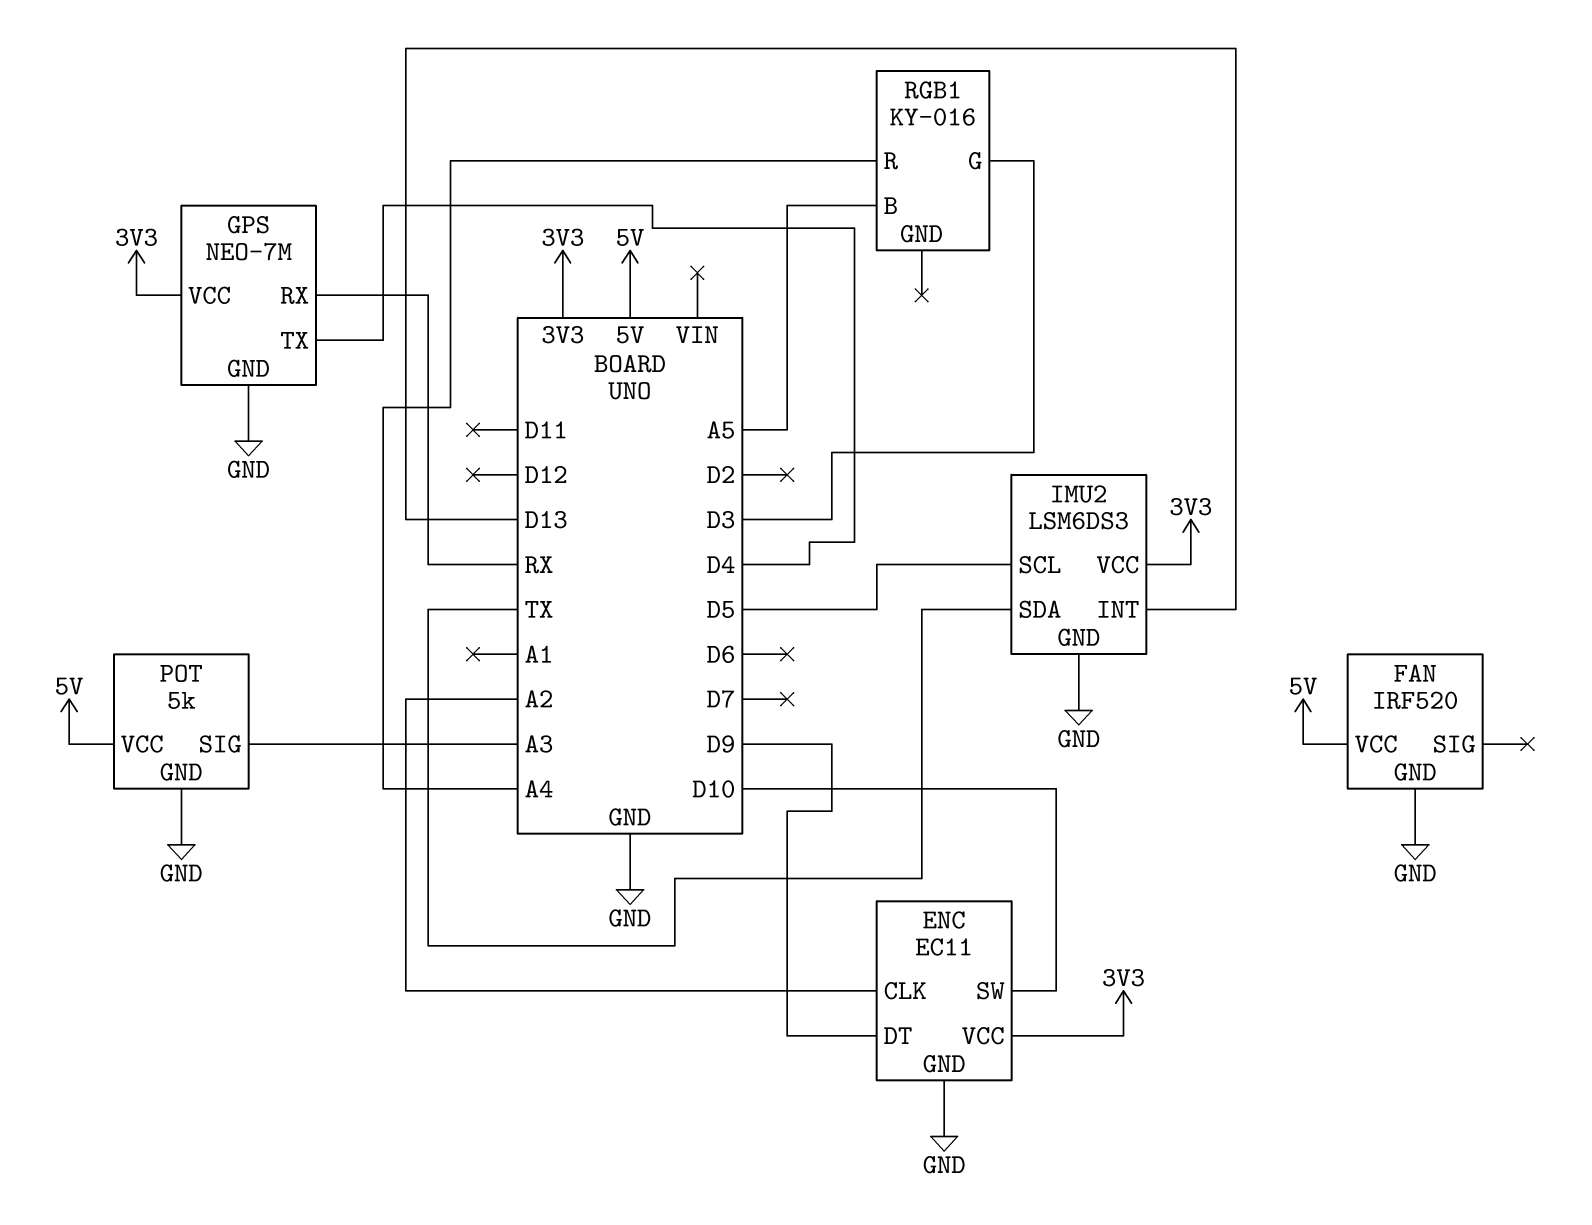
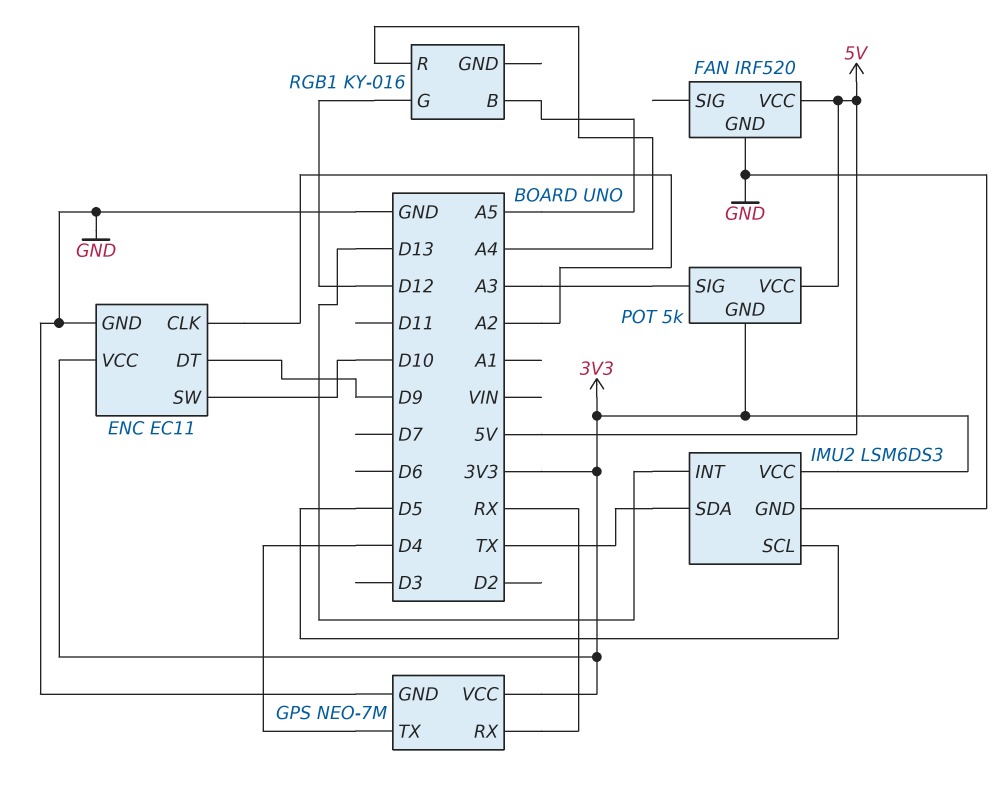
POT pin GND: GND -> 3V3
RGB1 pin G: D3 -> D12

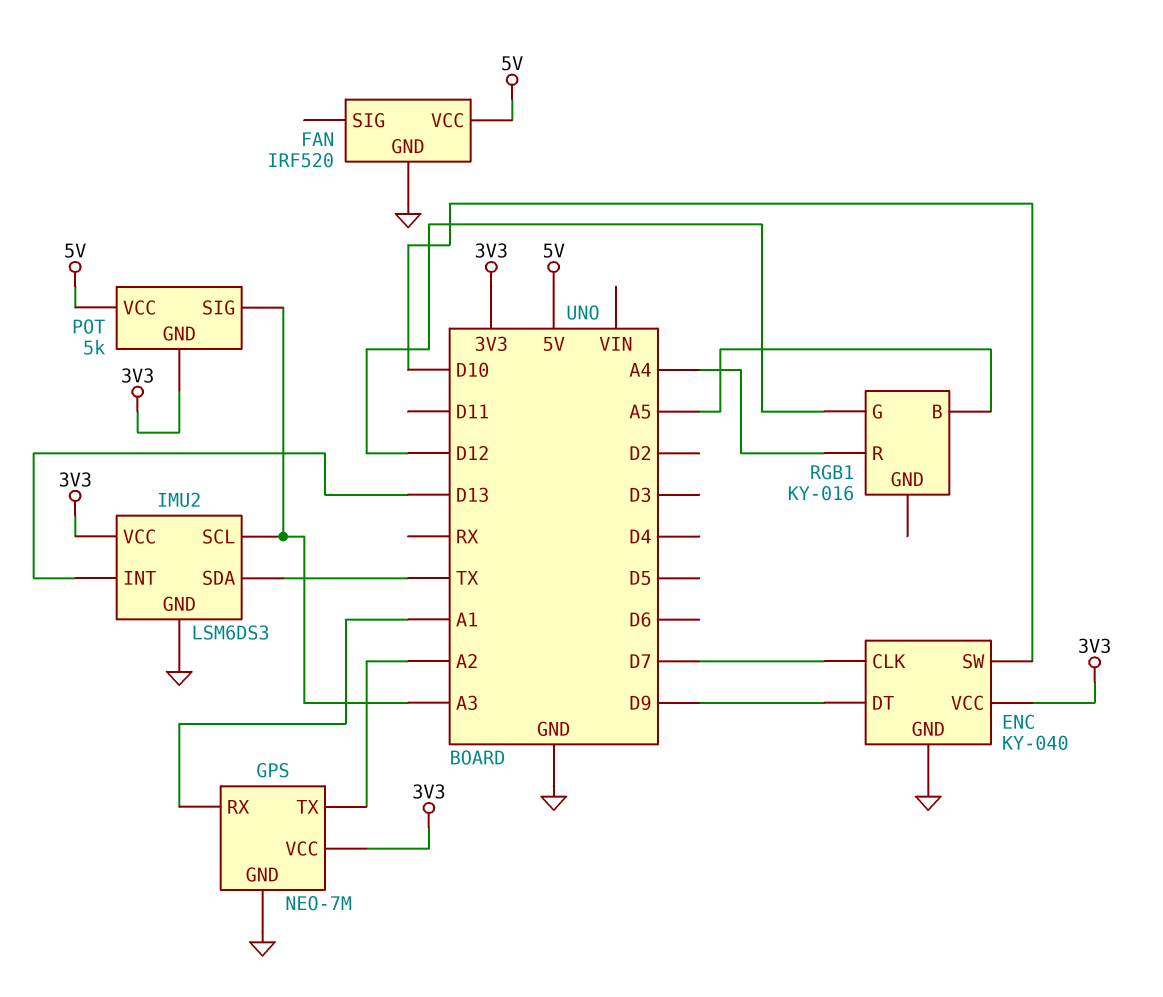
ENC: EC11 -> KY-040
ENC pin CLK: A2 -> D7
GPS pin RX: RX -> A1
GPS pin TX: D4 -> A2
IMU2 pin SCL: D5 -> A3

